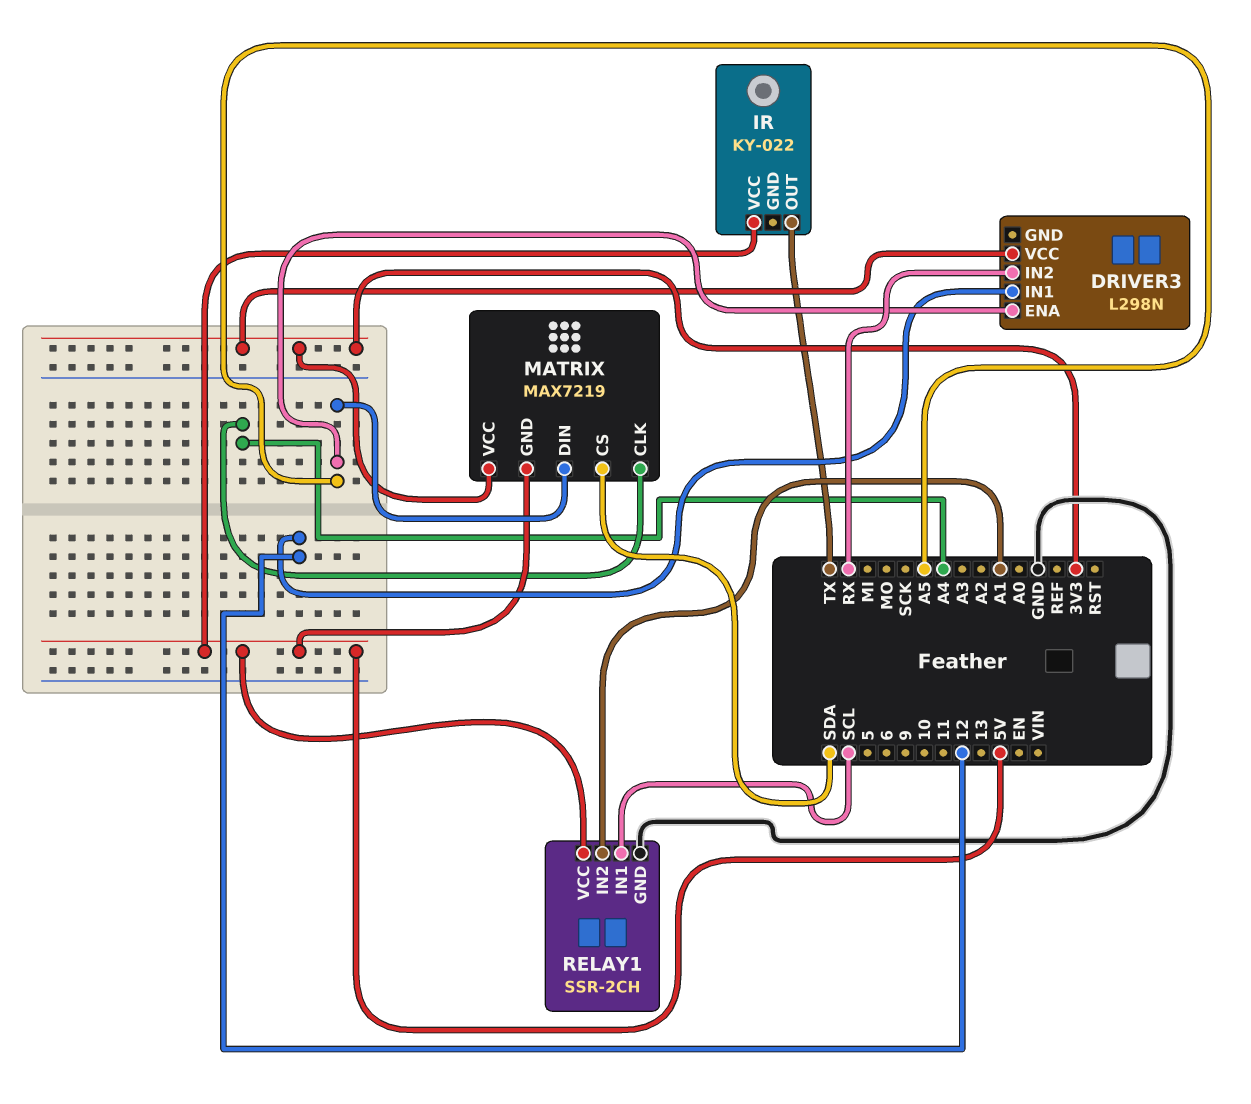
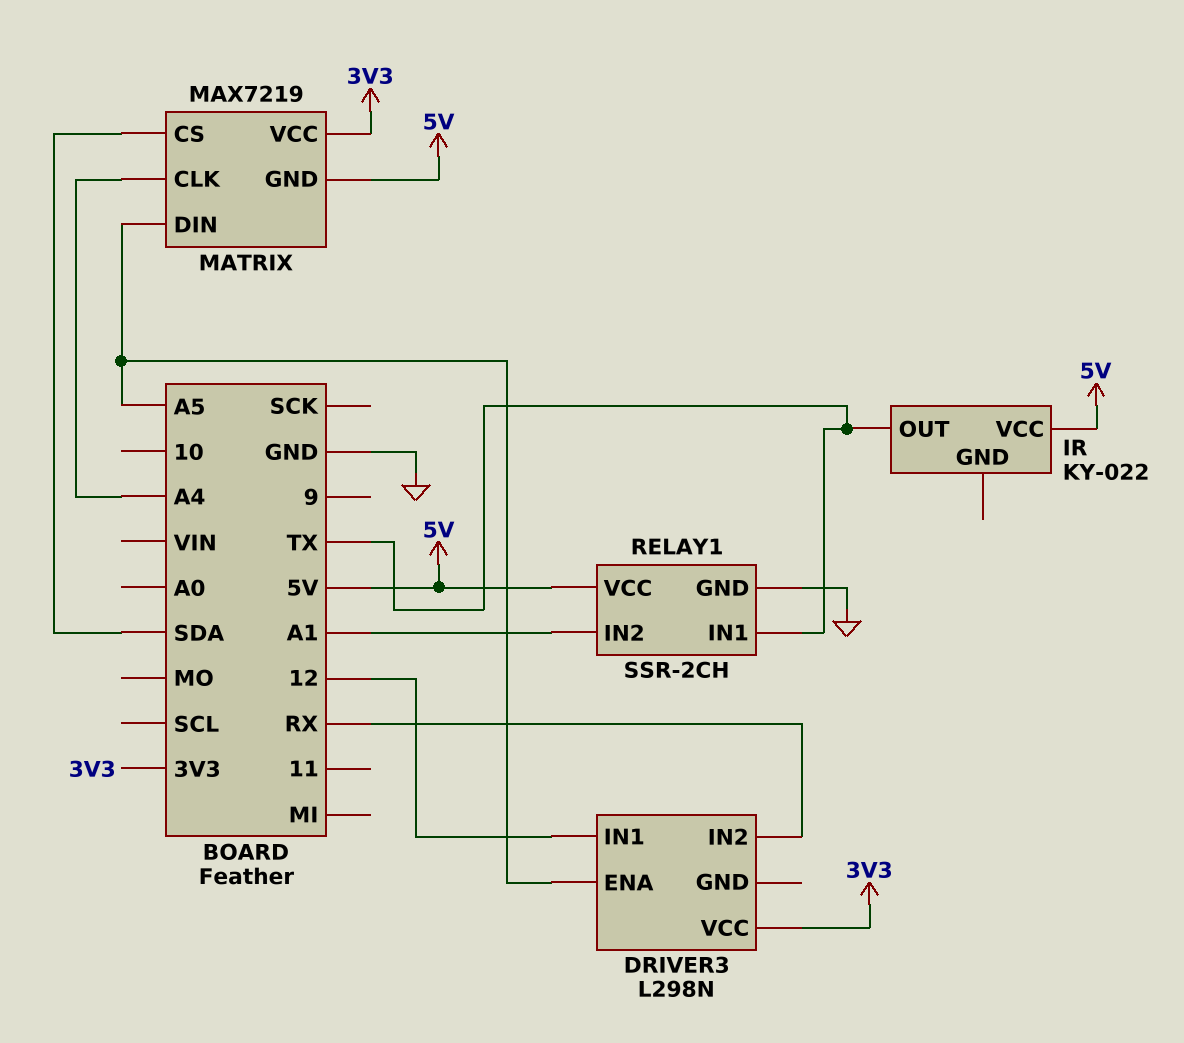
RELAY1 pin IN1: SCL -> TX

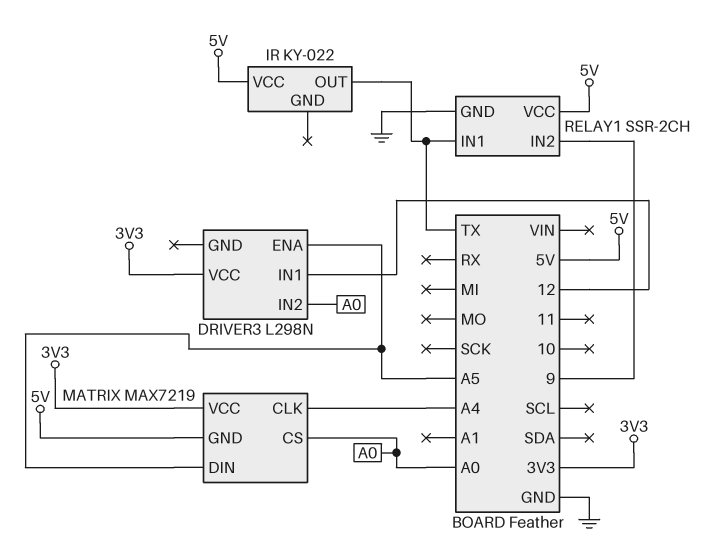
DRIVER3 pin IN2: RX -> A0
MATRIX pin CS: SDA -> A0
RELAY1 pin IN2: A1 -> 9

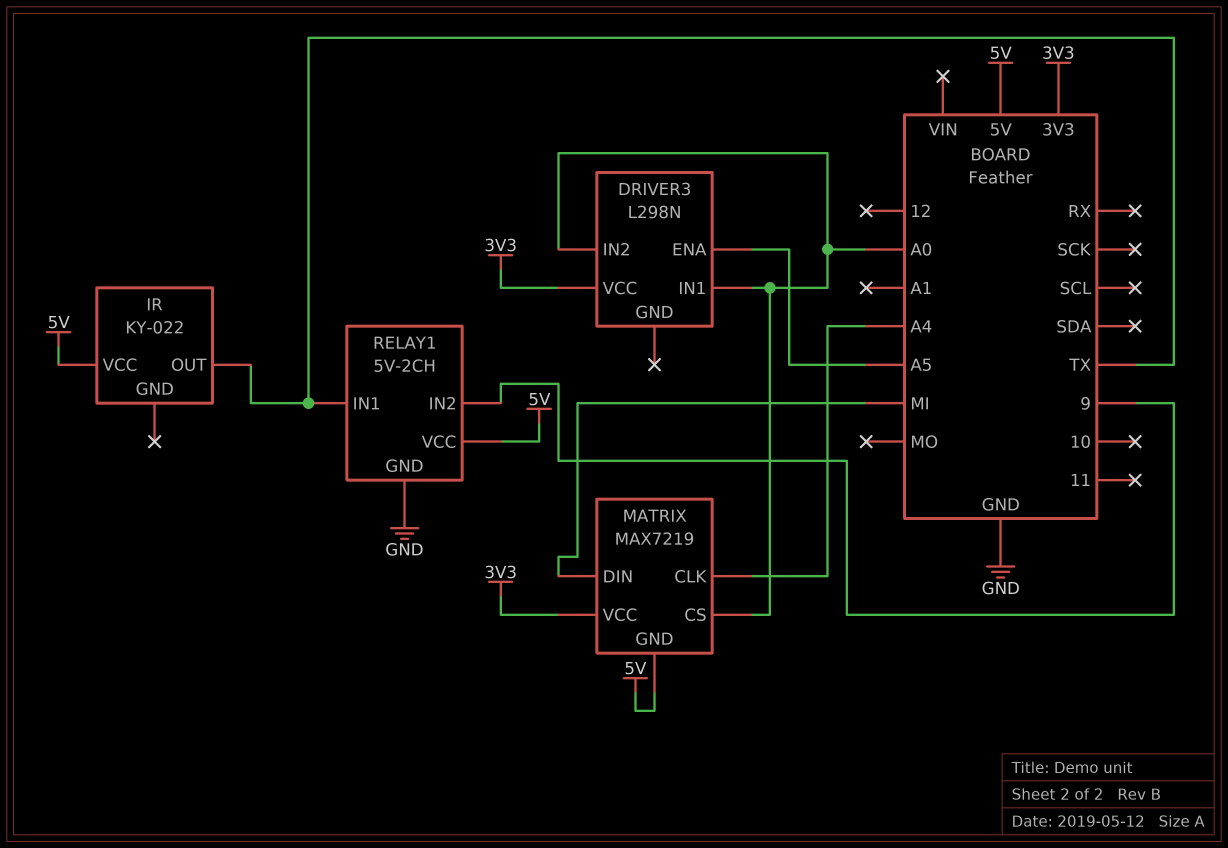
DRIVER3 pin IN1: 12 -> A0
MATRIX pin DIN: A5 -> MI
RELAY1: SSR-2CH -> 5V-2CH

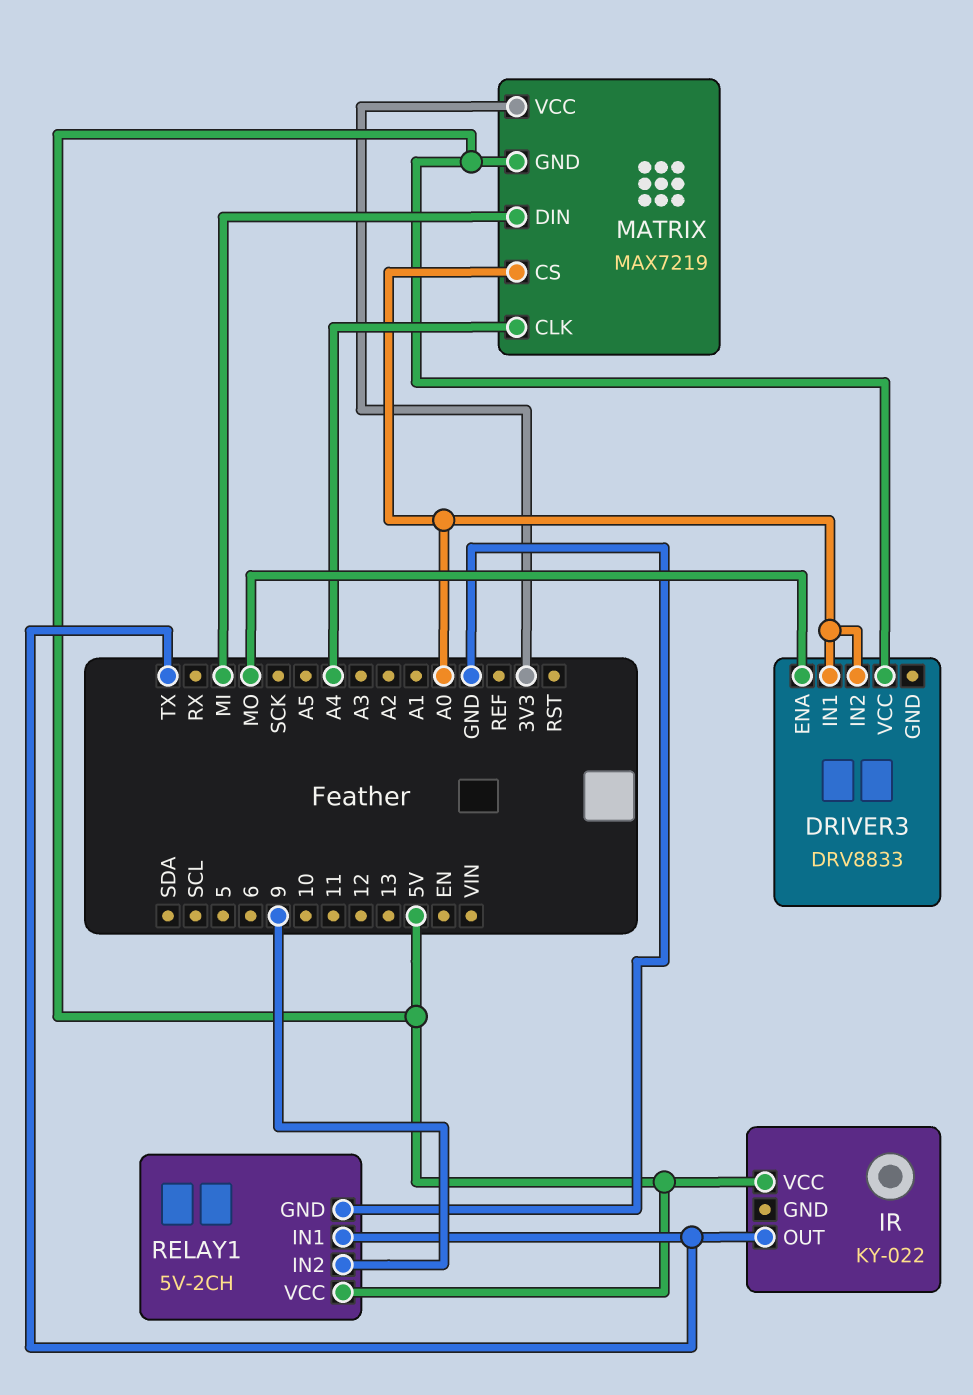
DRIVER3: L298N -> DRV8833
DRIVER3 pin ENA: A5 -> MO
DRIVER3 pin VCC: 3V3 -> 5V

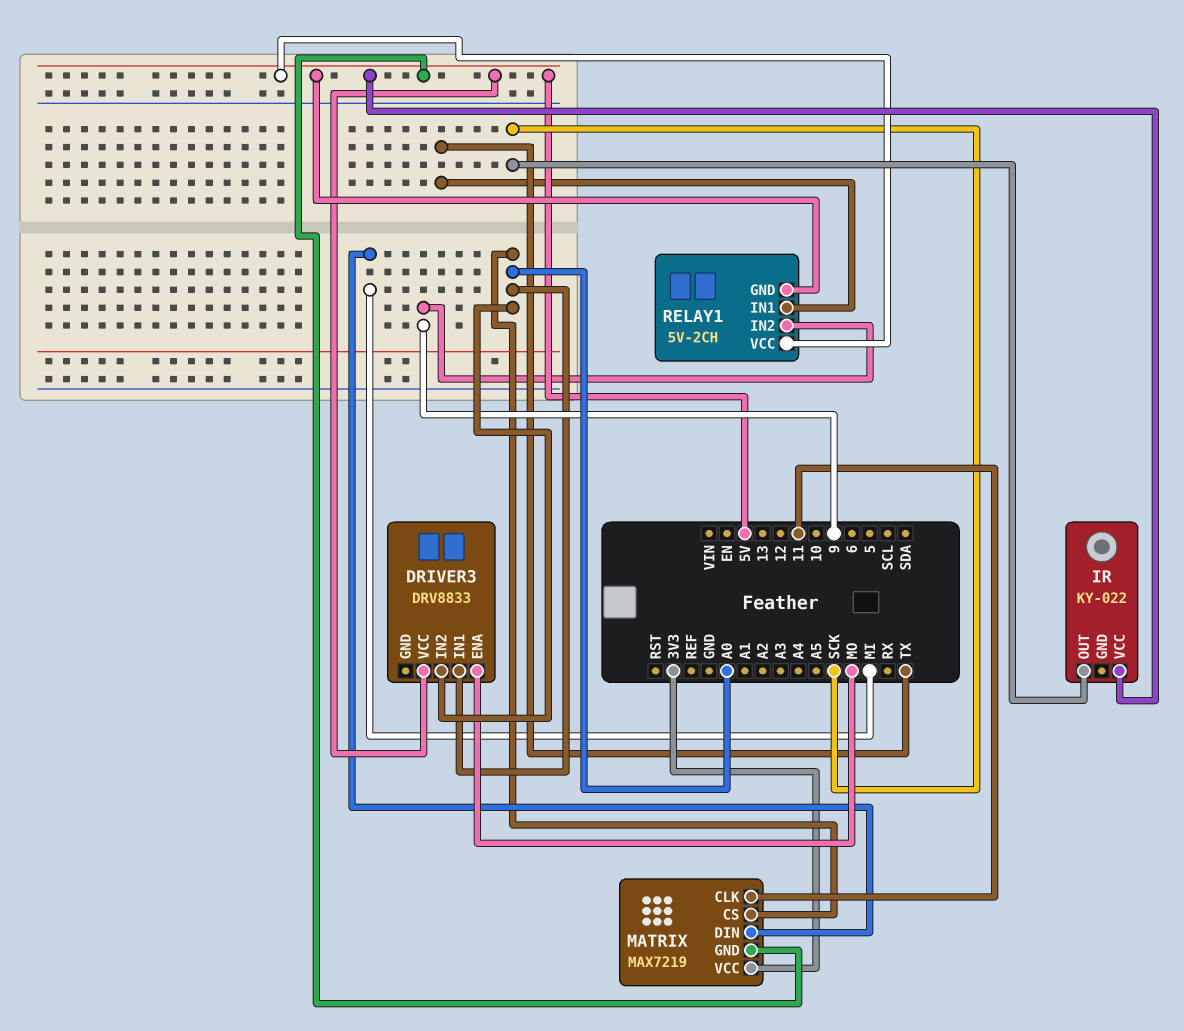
IR pin OUT: TX -> SCK
MATRIX pin CLK: A4 -> 11
RELAY1 pin GND: GND -> 5V

